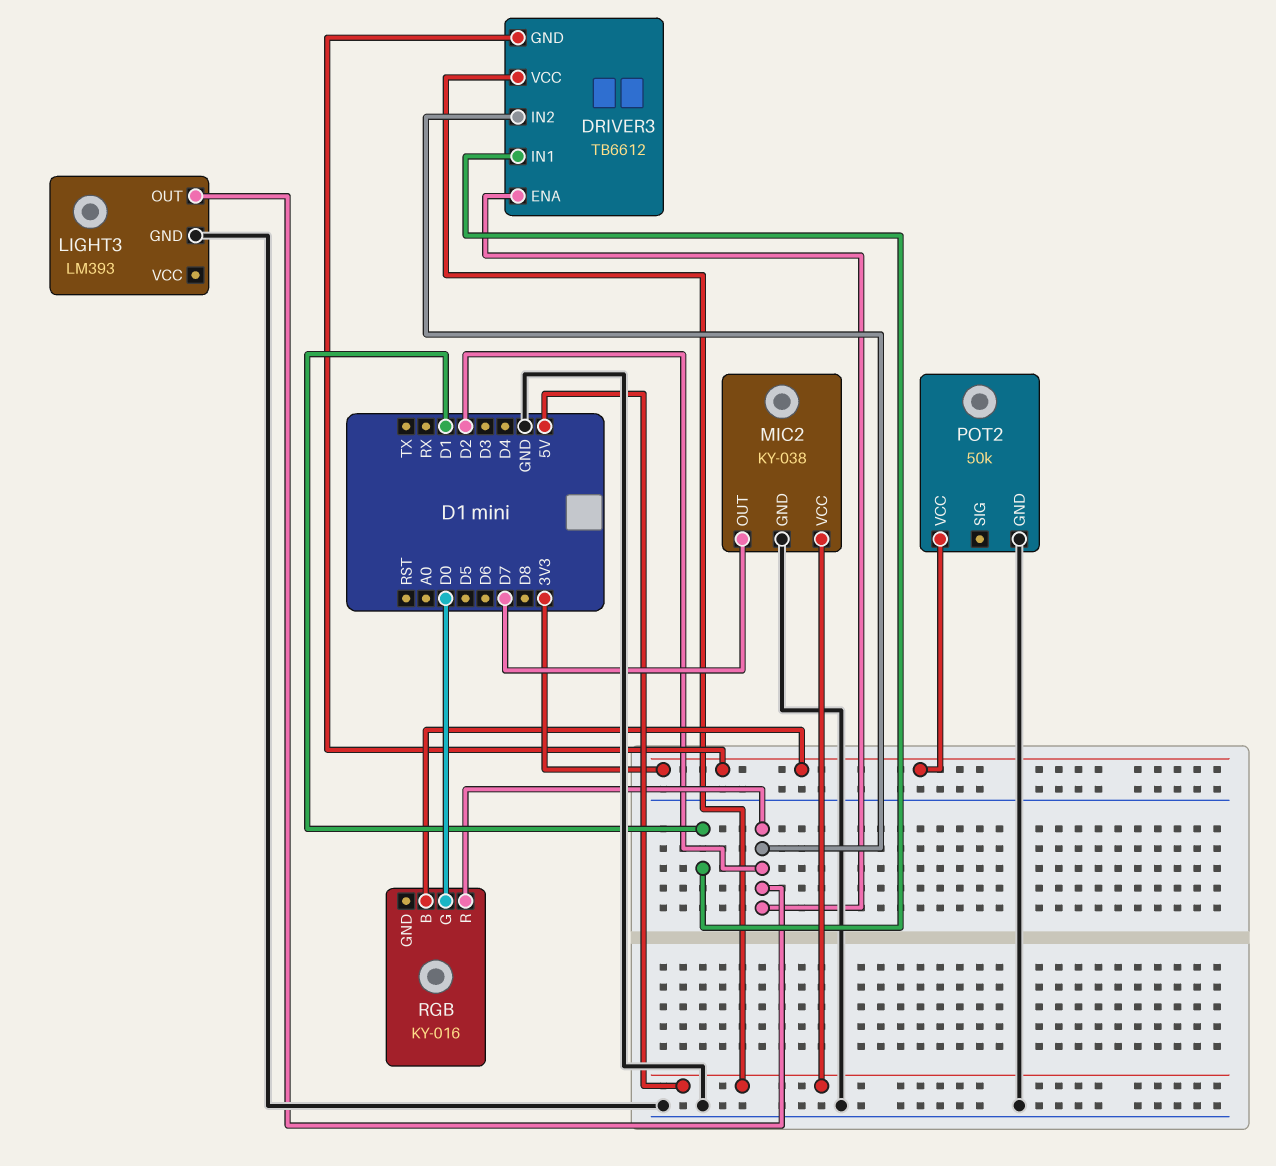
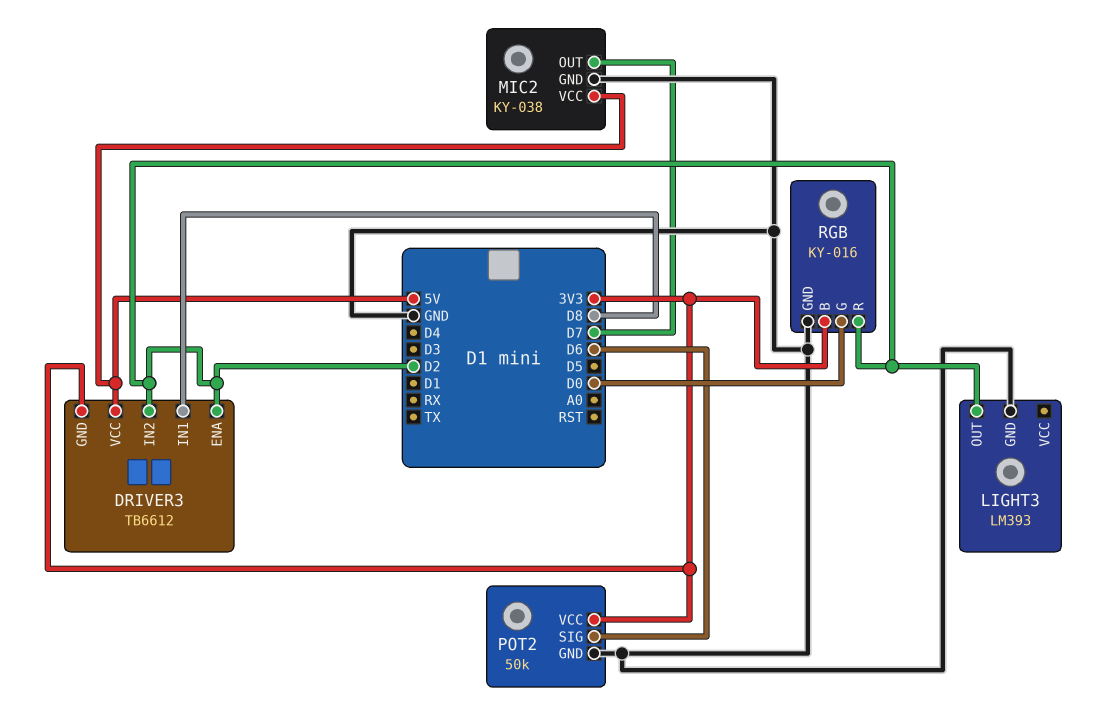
DRIVER3 pin IN1: D1 -> D8
POT2 pin SIG: none -> D6
RGB pin GND: none -> GND

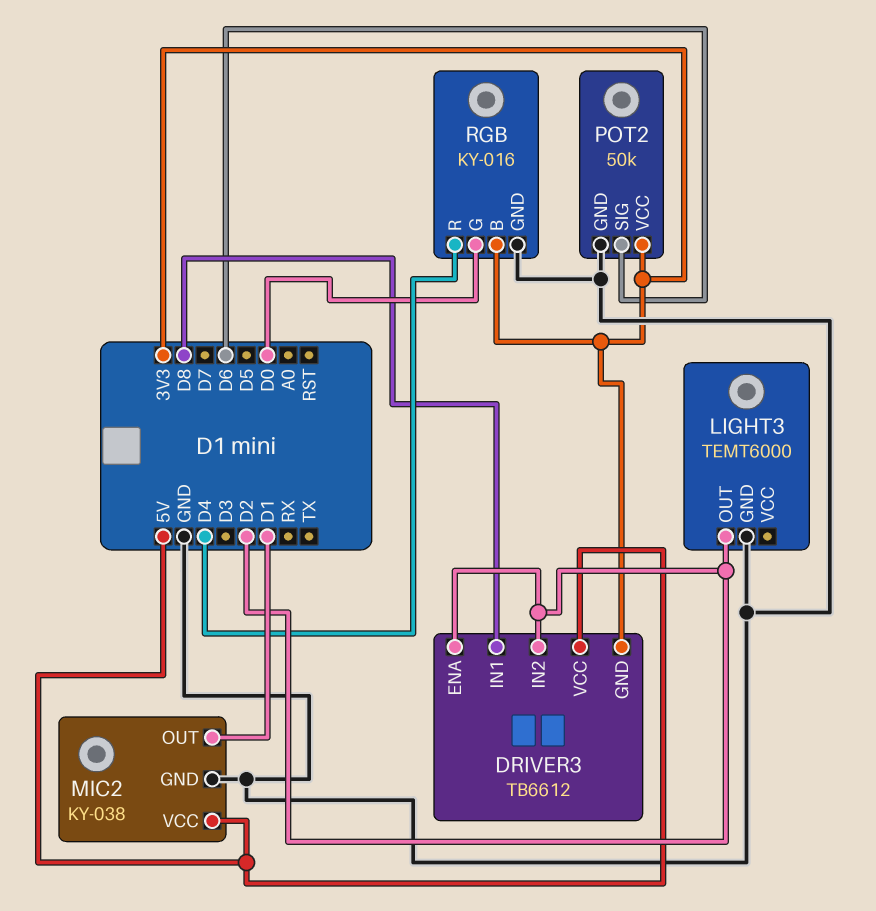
LIGHT3: LM393 -> TEMT6000
MIC2 pin OUT: D7 -> D1
RGB pin R: D2 -> D4

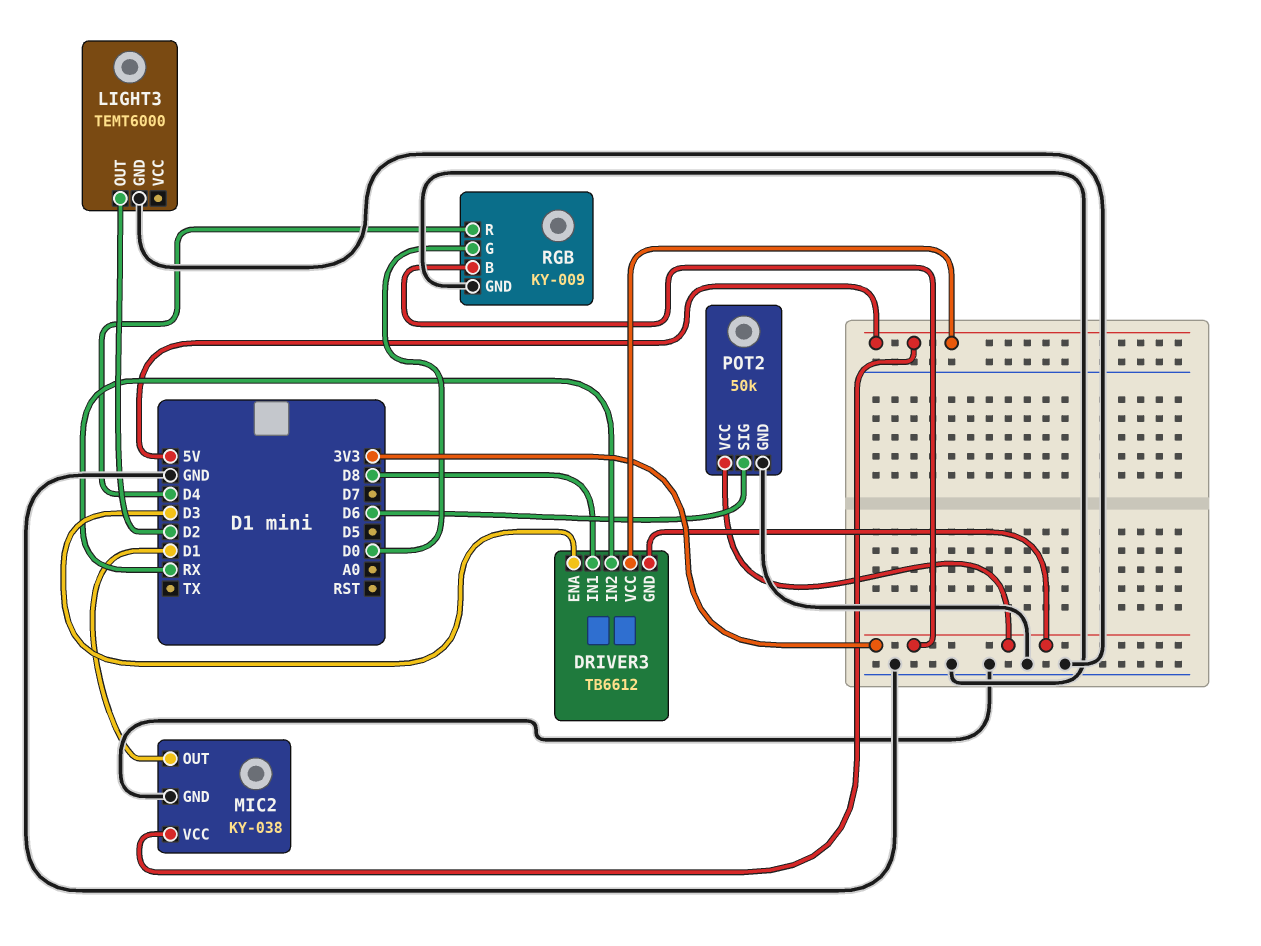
DRIVER3 pin ENA: D2 -> D3
DRIVER3 pin IN2: D2 -> RX
RGB: KY-016 -> KY-009

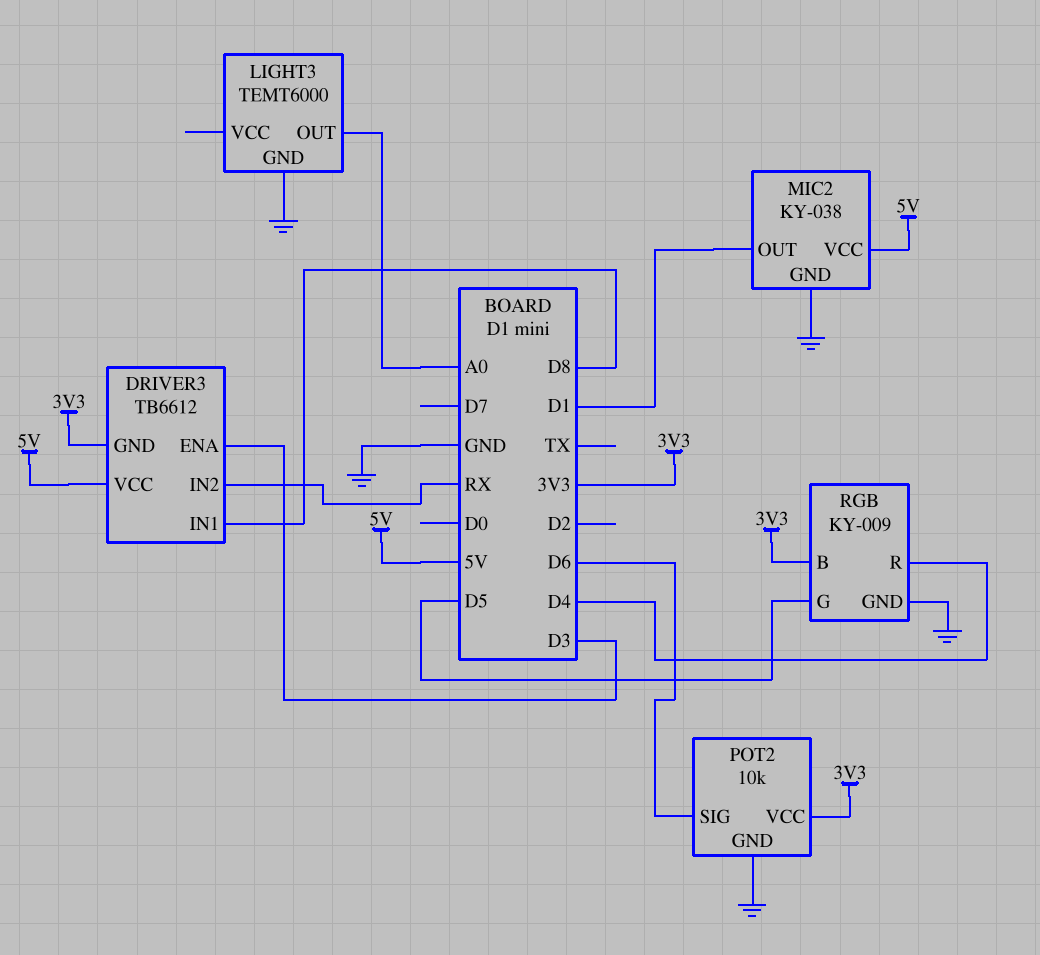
LIGHT3 pin OUT: D2 -> A0
POT2: 50k -> 10k
RGB pin G: D0 -> D5

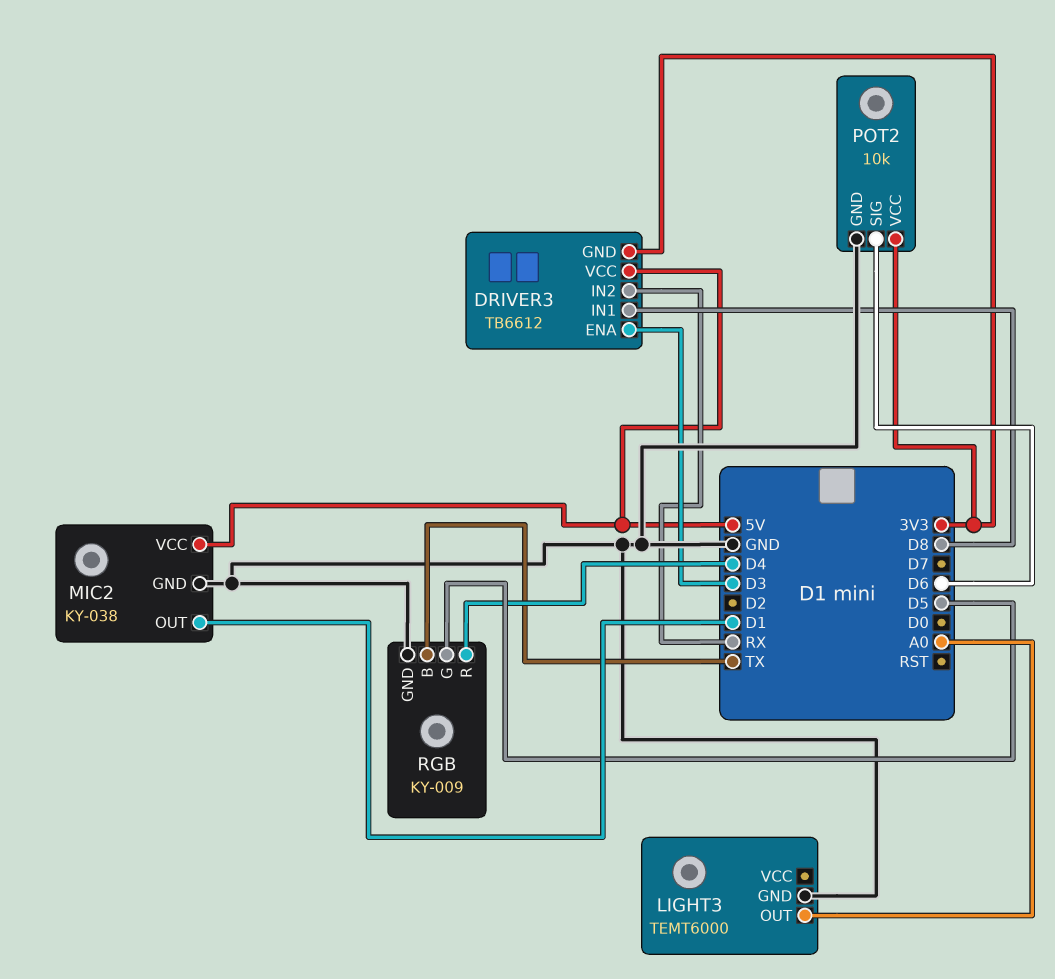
RGB pin B: 3V3 -> TX

